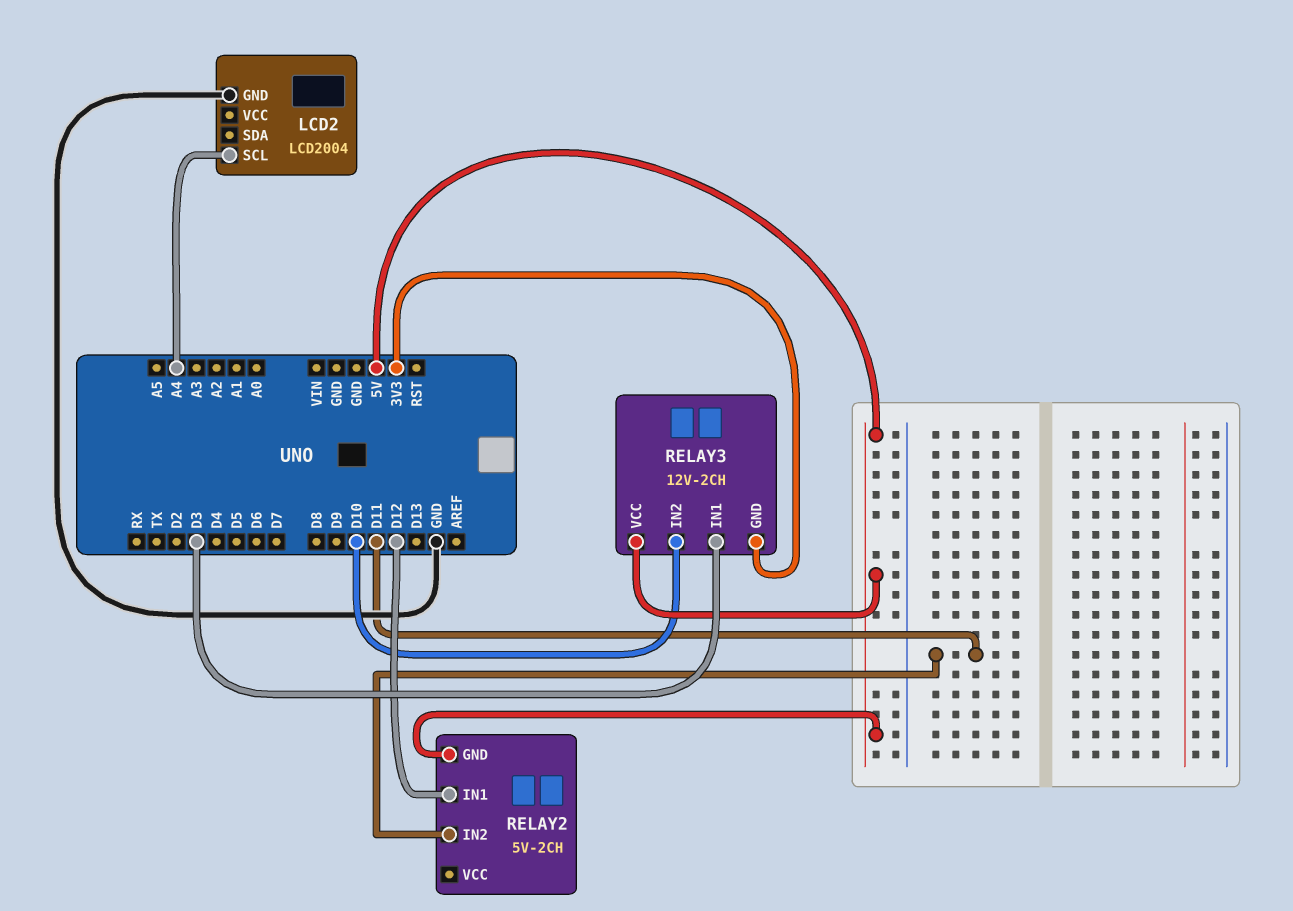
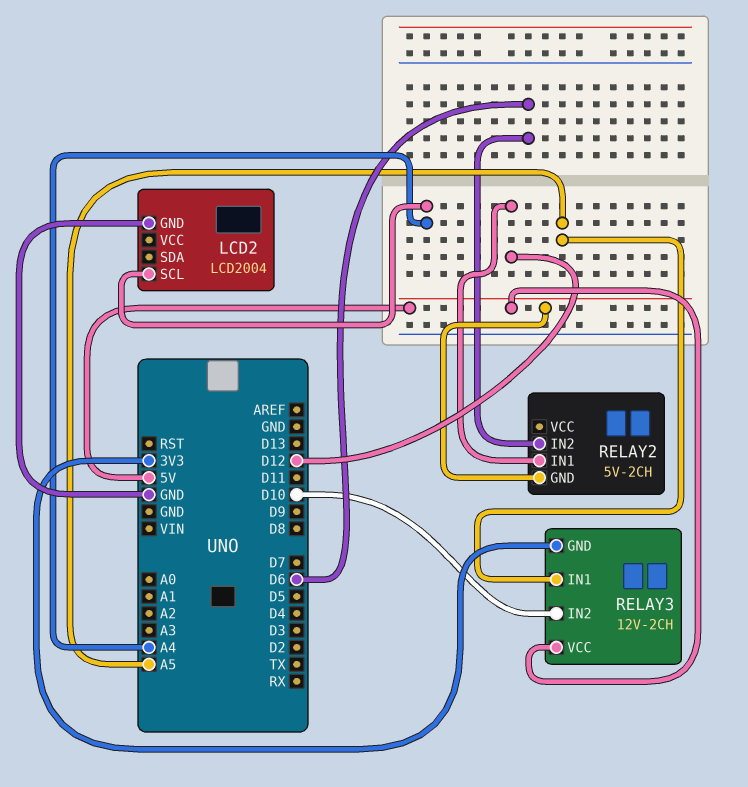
RELAY2 pin IN2: D11 -> D6
RELAY3 pin IN1: D3 -> A5

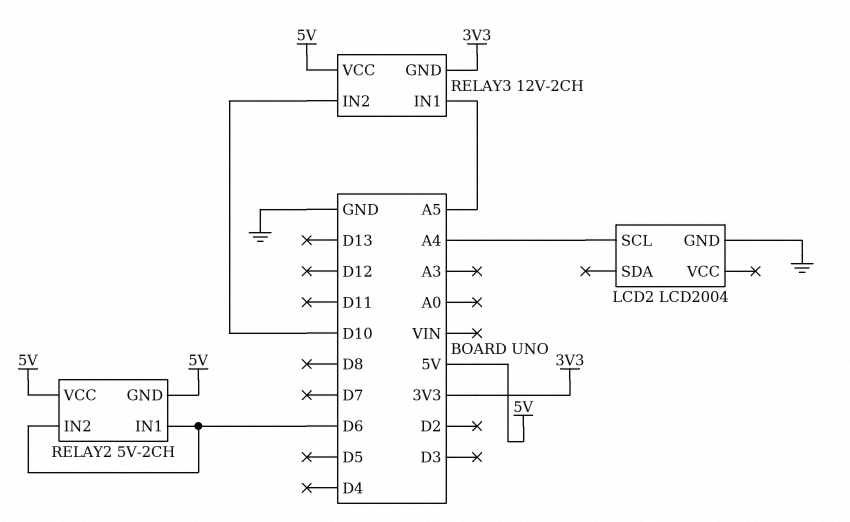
RELAY2 pin IN1: D12 -> D6
RELAY2 pin VCC: none -> 5V

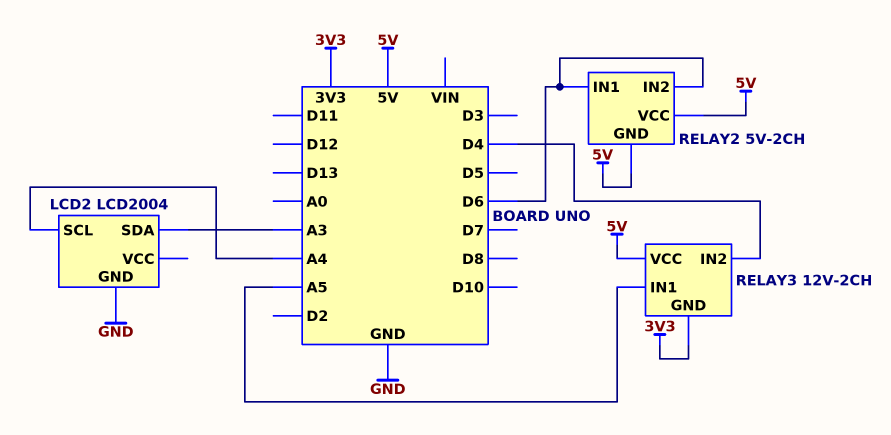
LCD2 pin SDA: none -> A3
RELAY3 pin IN2: D10 -> D4

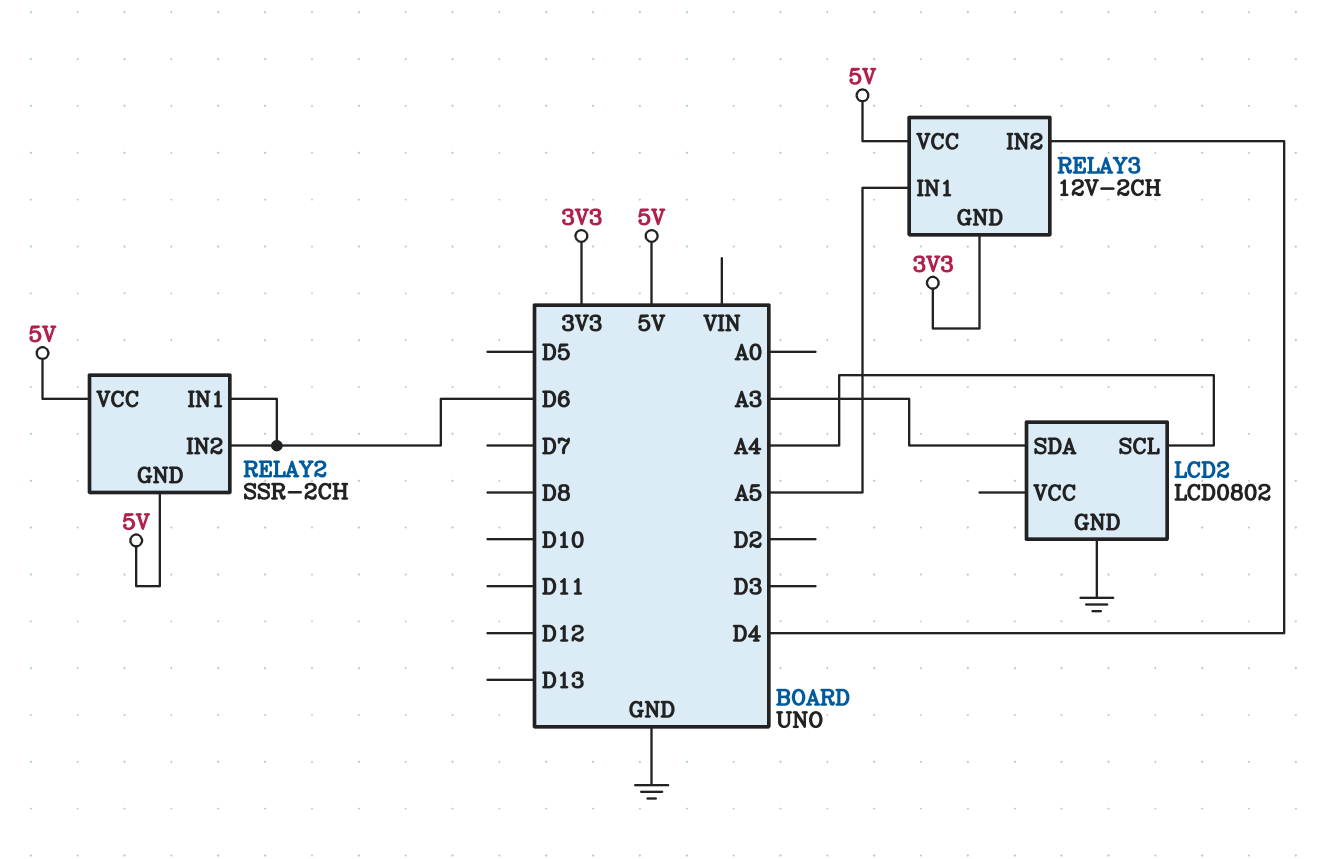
LCD2: LCD2004 -> LCD0802
RELAY2: 5V-2CH -> SSR-2CH

